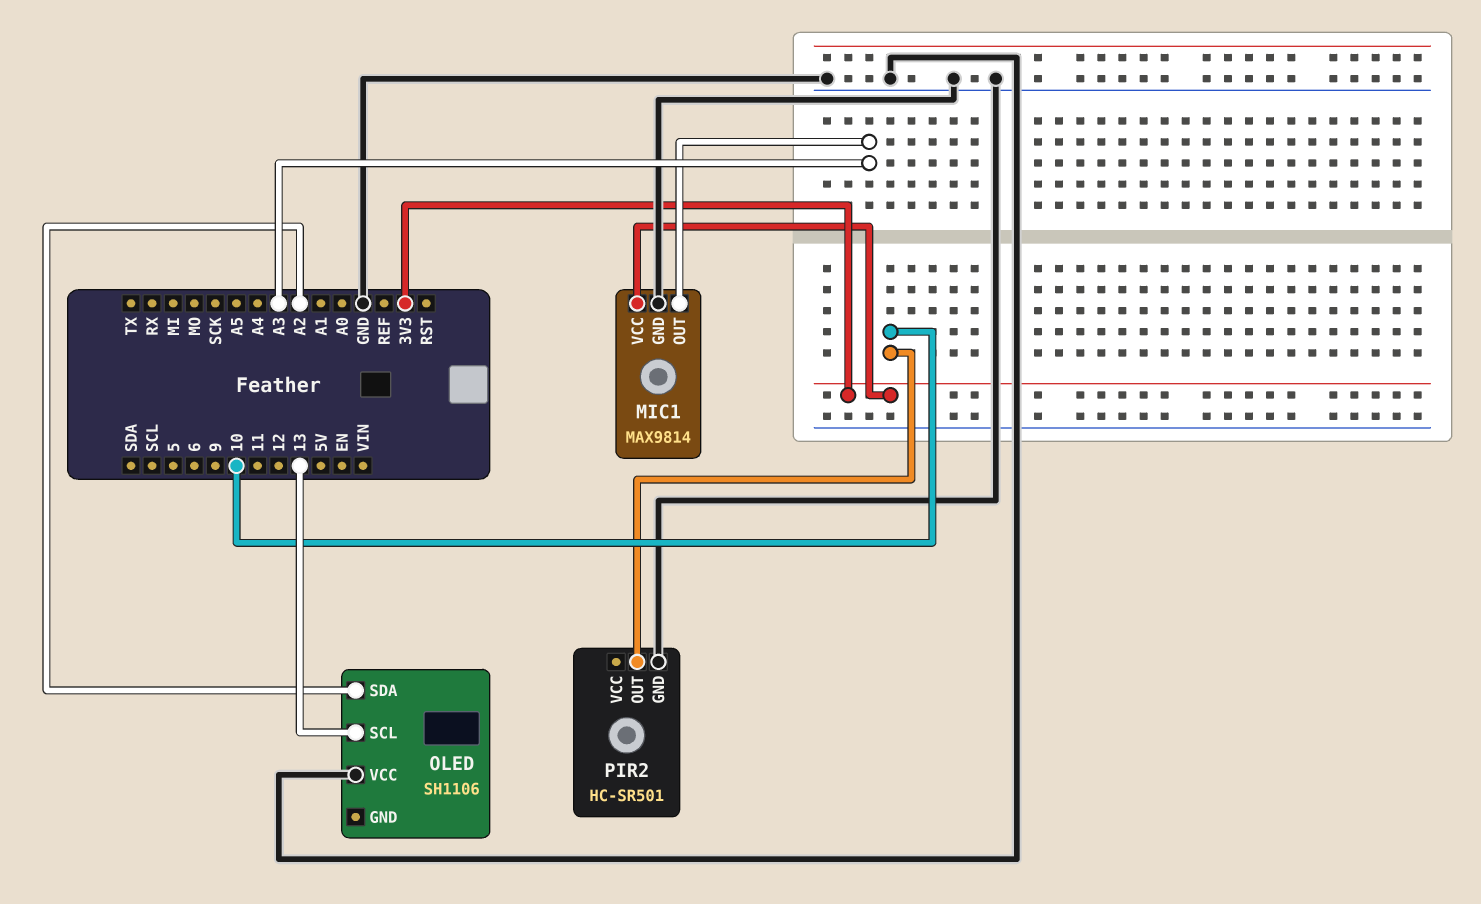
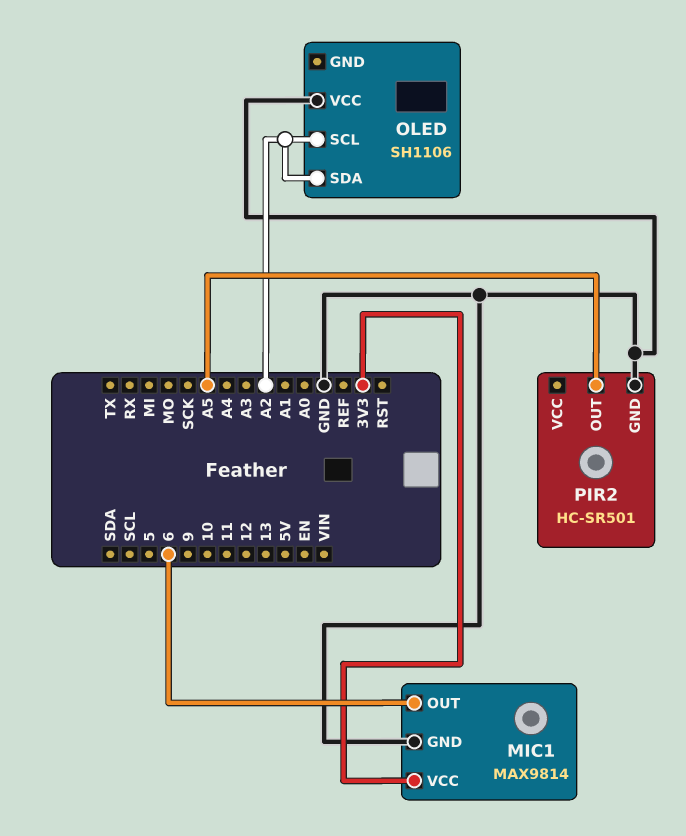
MIC1 pin OUT: A3 -> 6
OLED pin SCL: 13 -> A2
PIR2 pin OUT: 10 -> A5

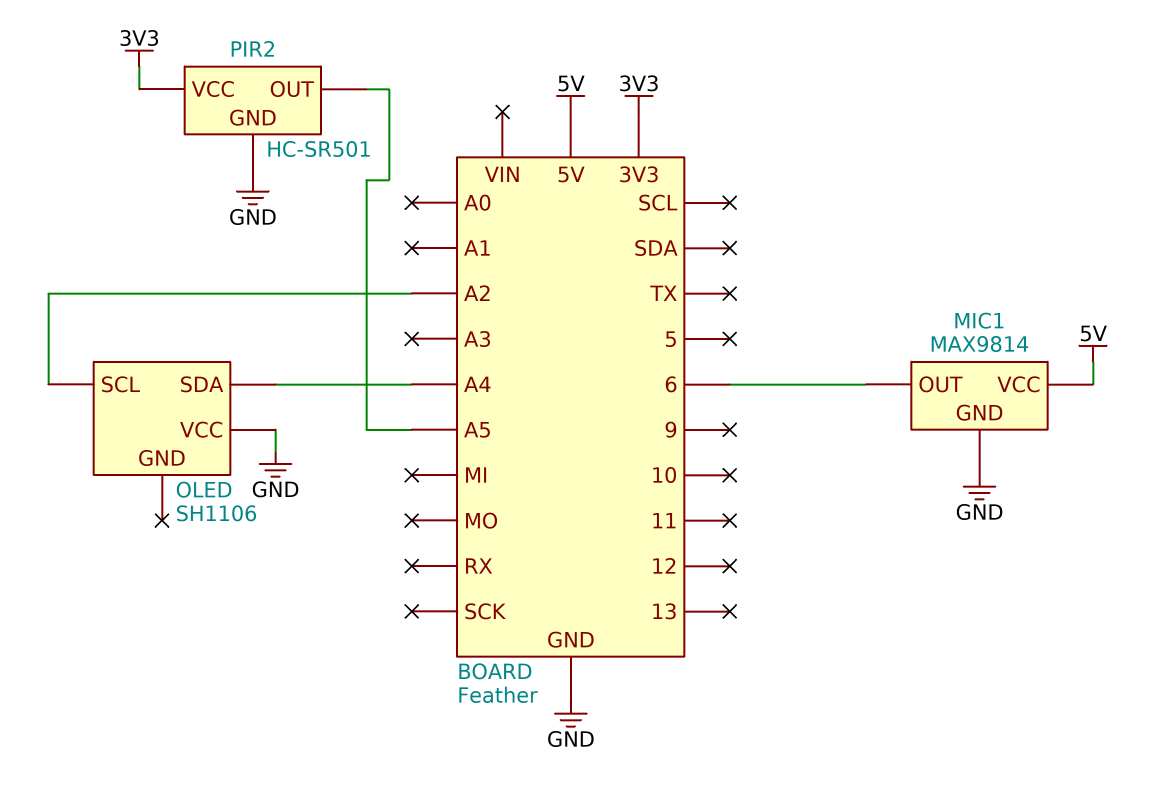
MIC1 pin VCC: 3V3 -> 5V
OLED pin SDA: A2 -> A4
PIR2 pin VCC: none -> 3V3

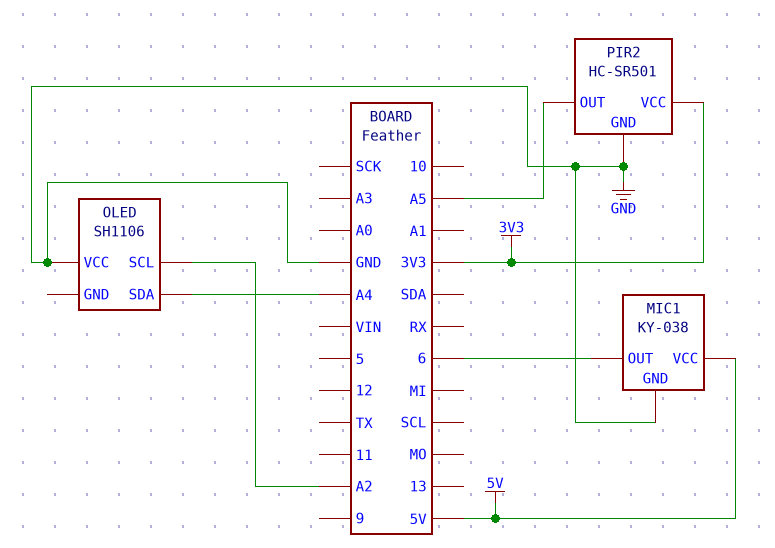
MIC1: MAX9814 -> KY-038

